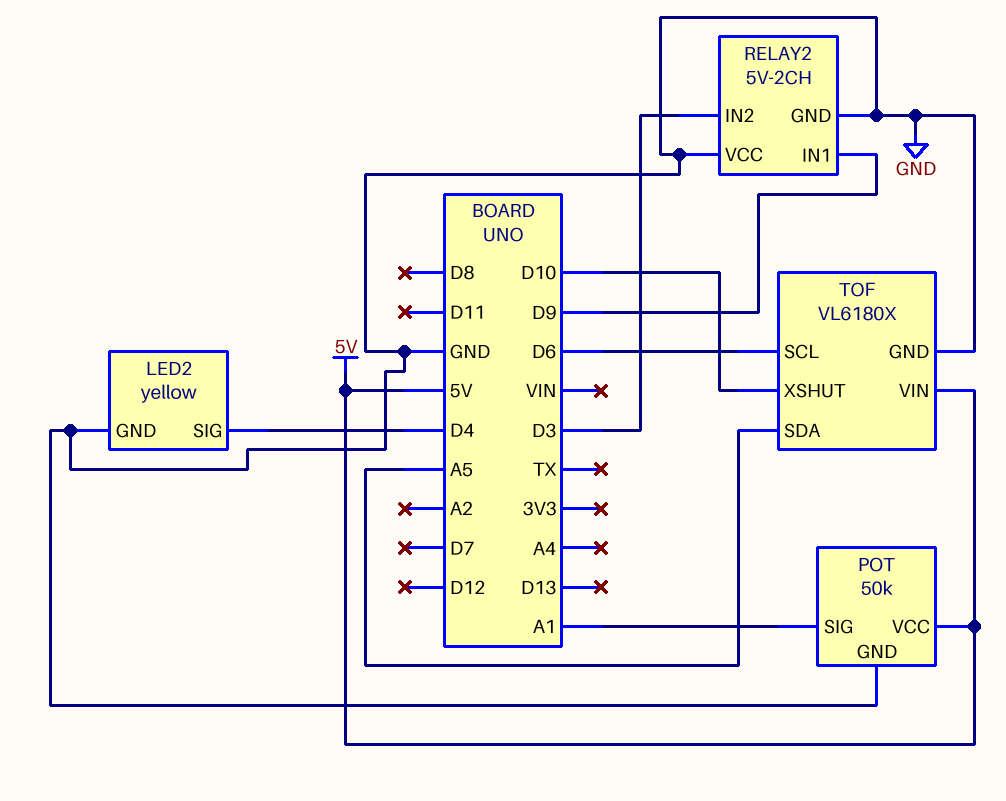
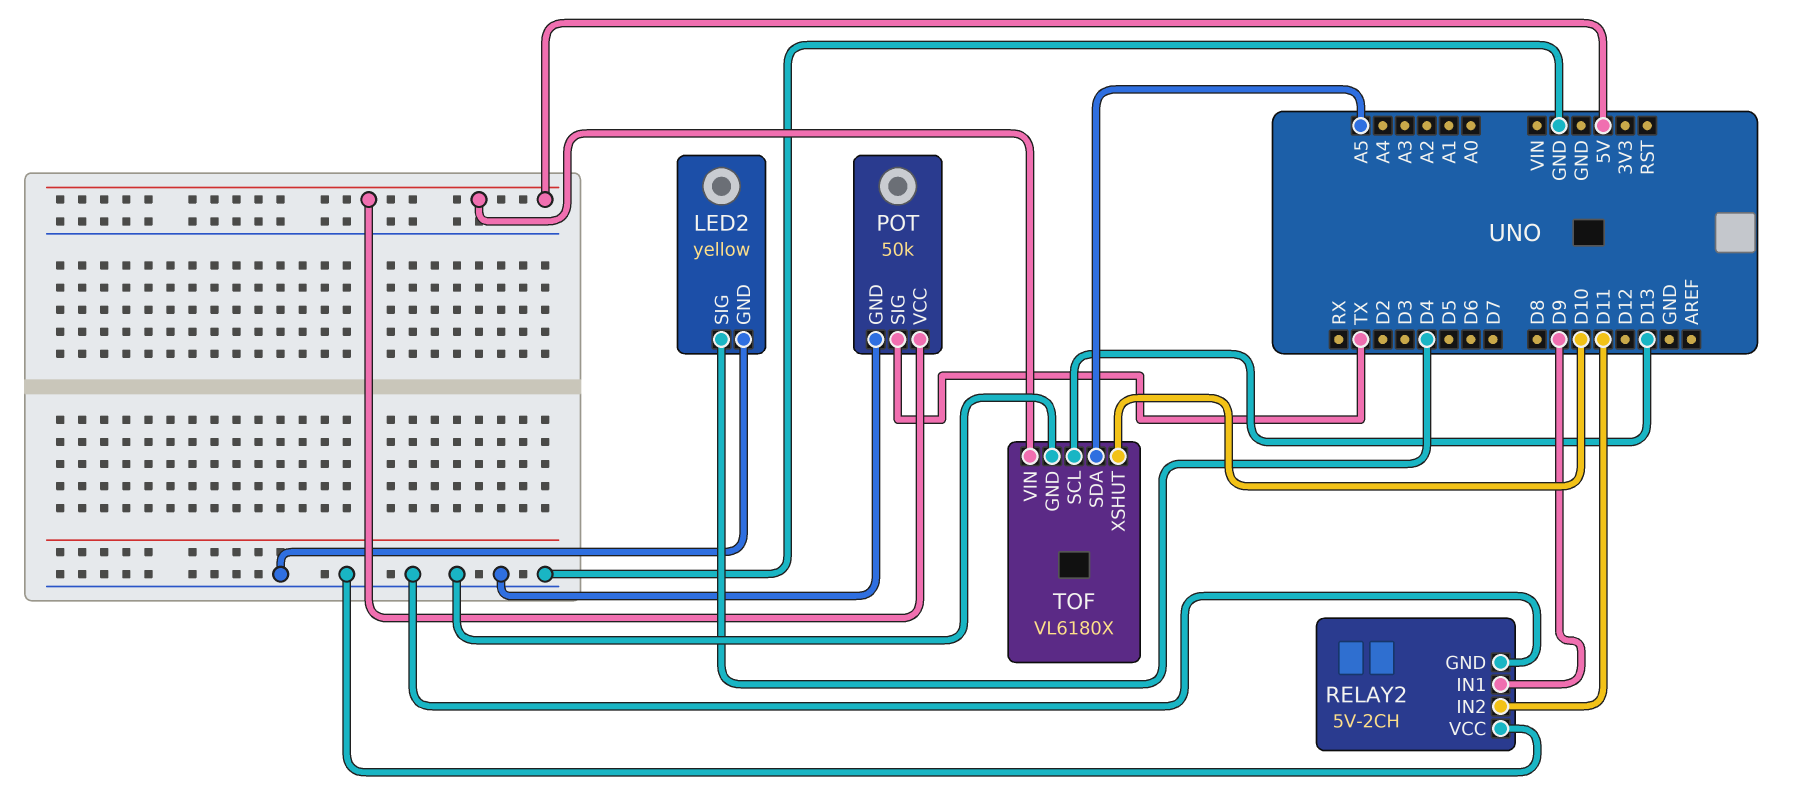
POT pin SIG: A1 -> TX
RELAY2 pin IN2: D3 -> D11
TOF pin SCL: D6 -> D13

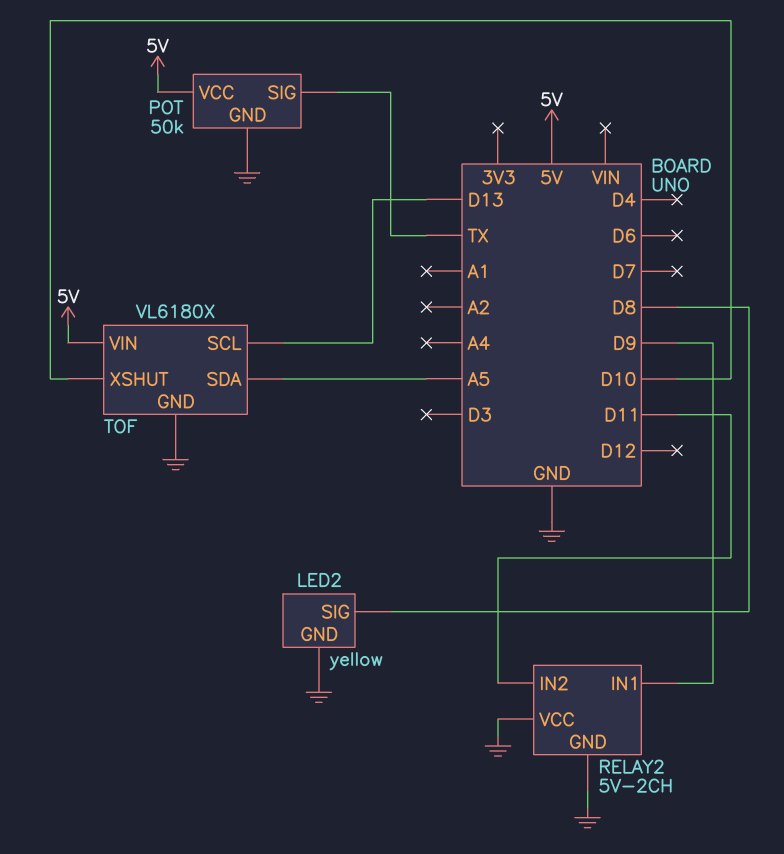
LED2 pin SIG: D4 -> D8

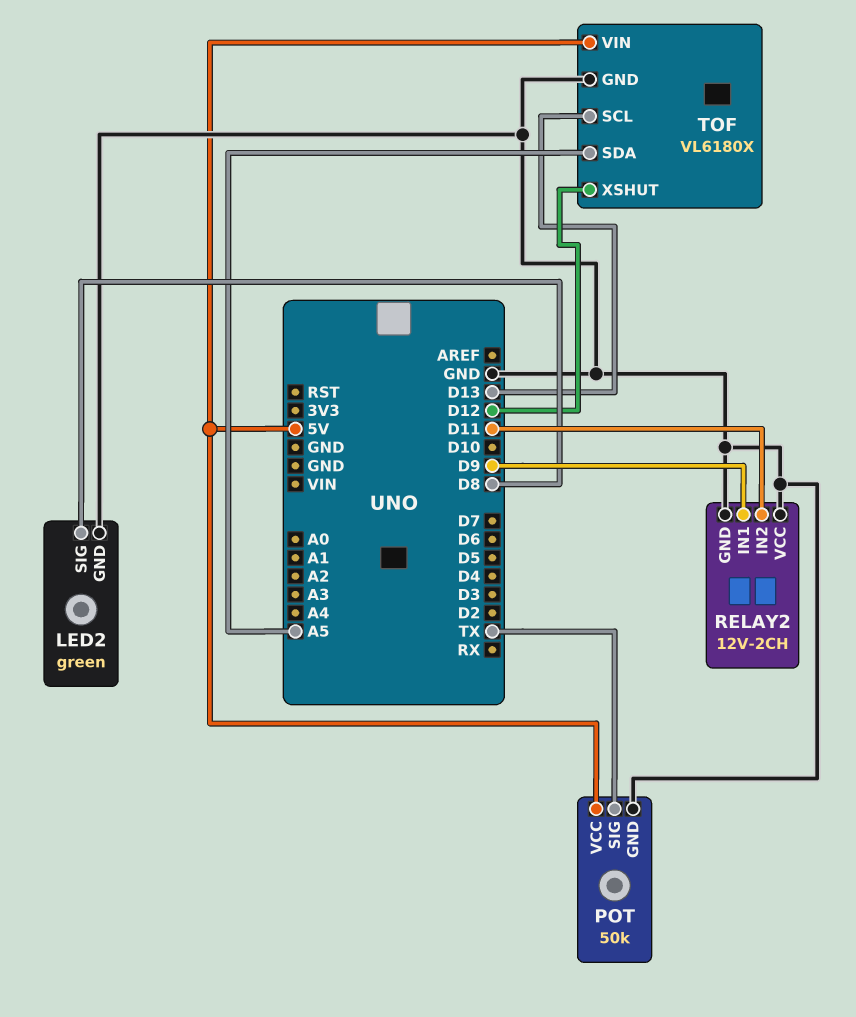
LED2: yellow -> green
RELAY2: 5V-2CH -> 12V-2CH
TOF pin XSHUT: D10 -> D12

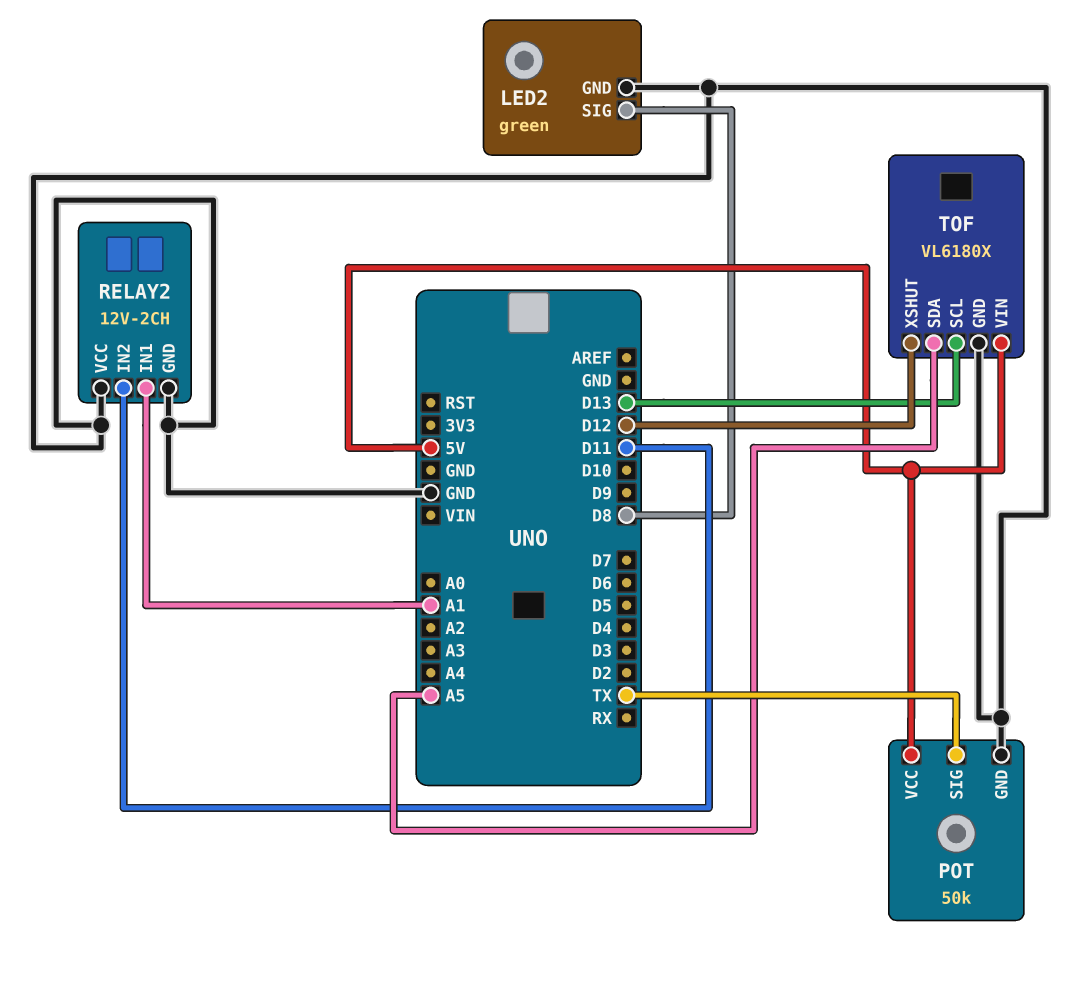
RELAY2 pin IN1: D9 -> A1

